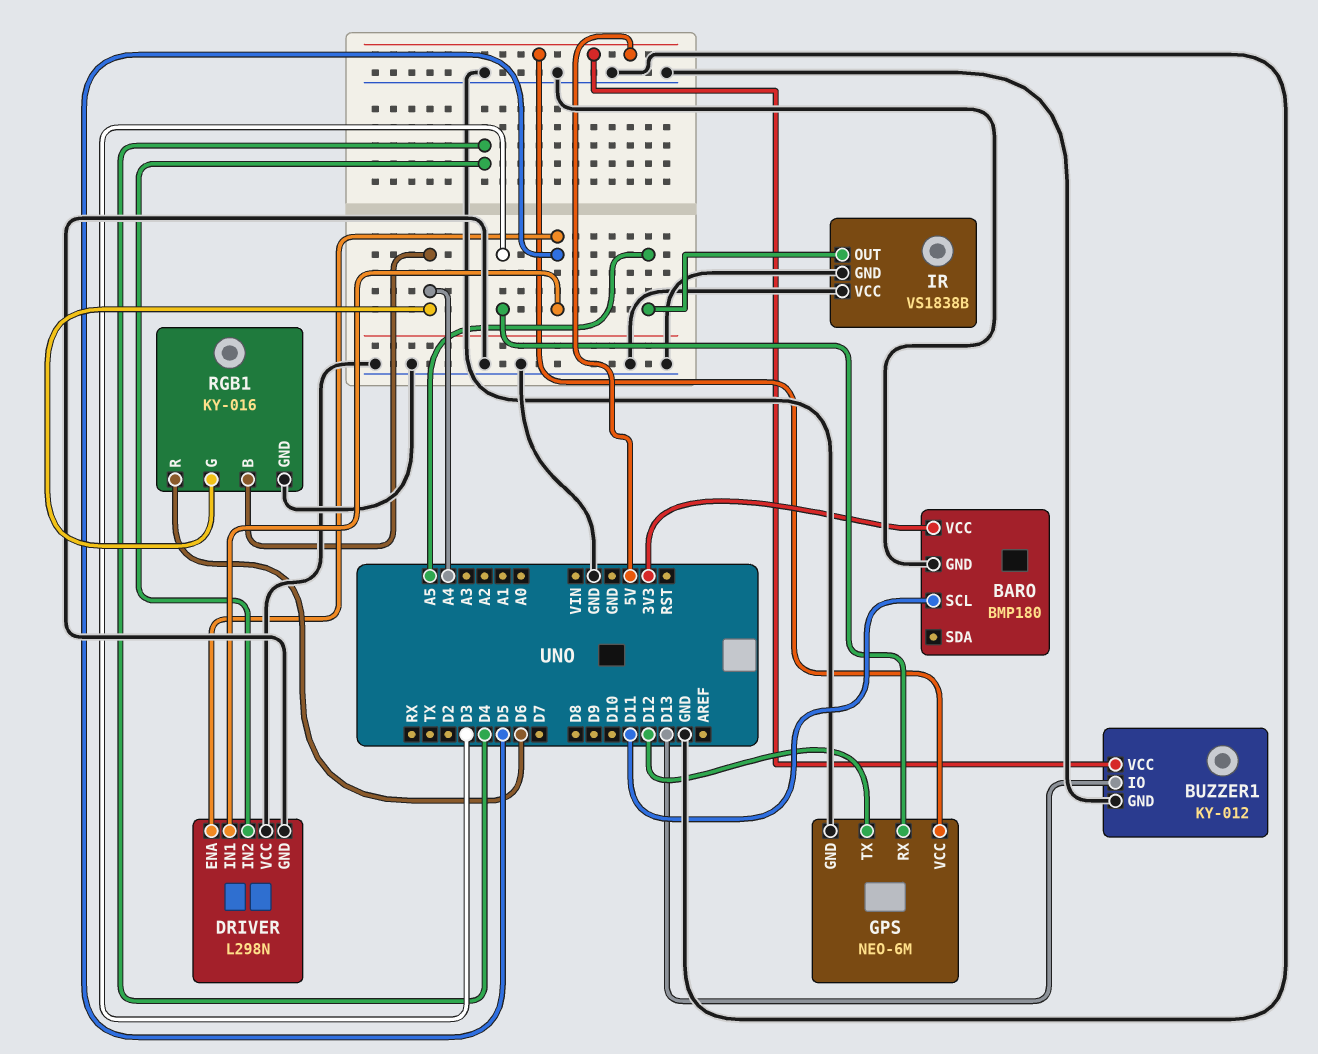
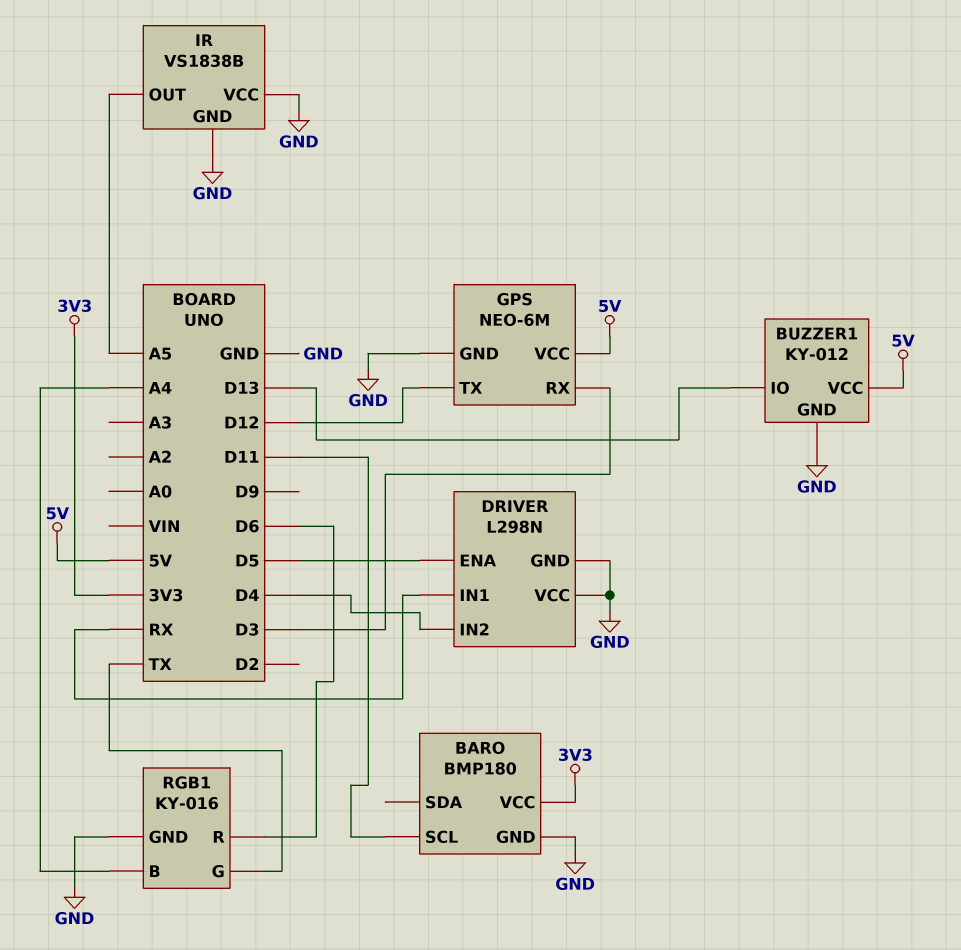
DRIVER pin IN1: D5 -> RX
RGB1 pin G: A4 -> TX

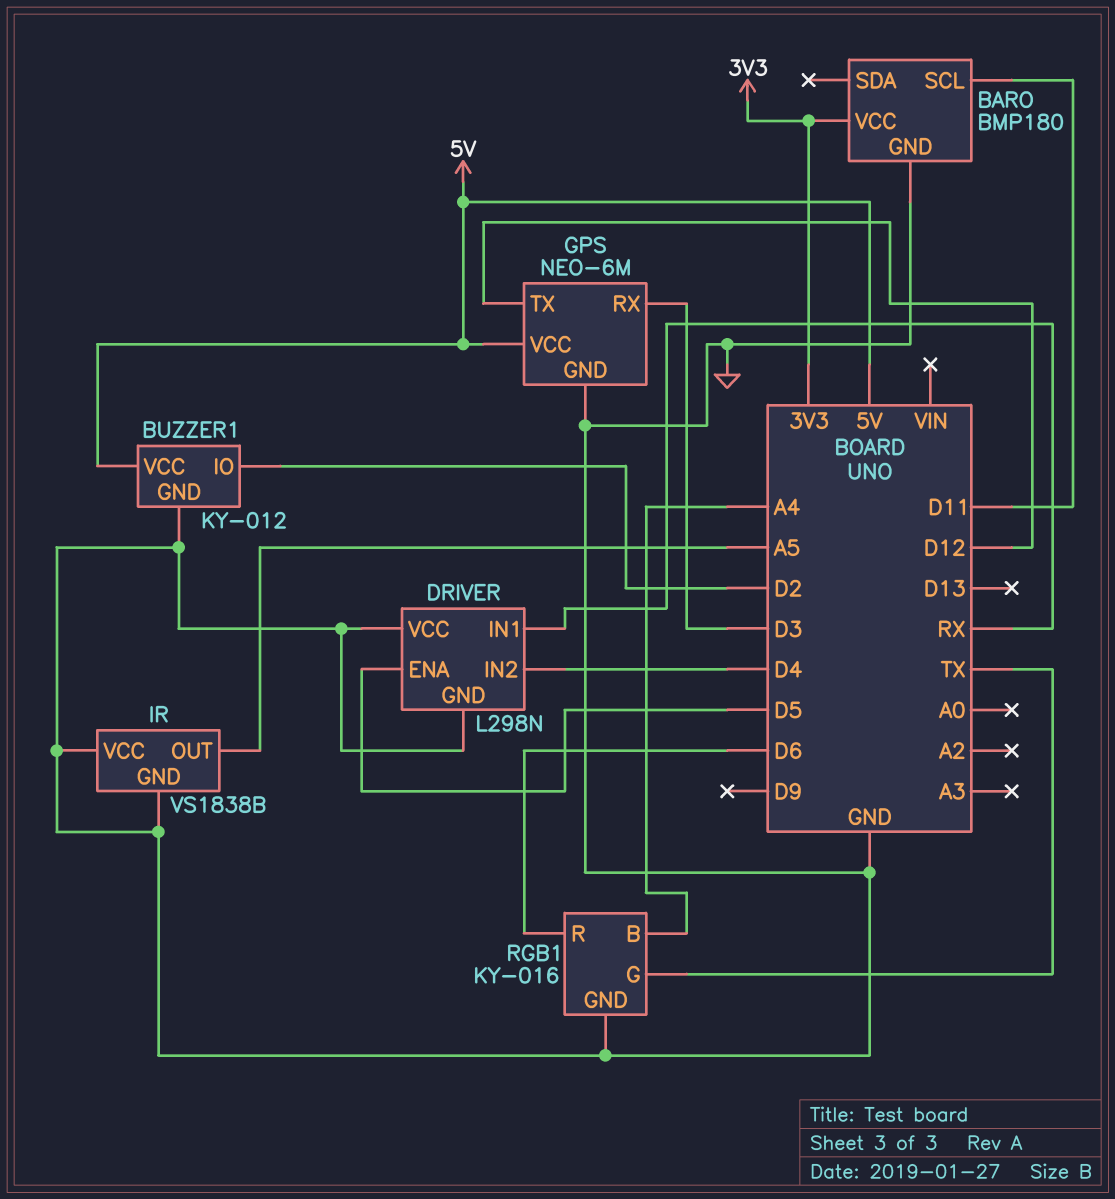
BUZZER1 pin IO: D13 -> D2

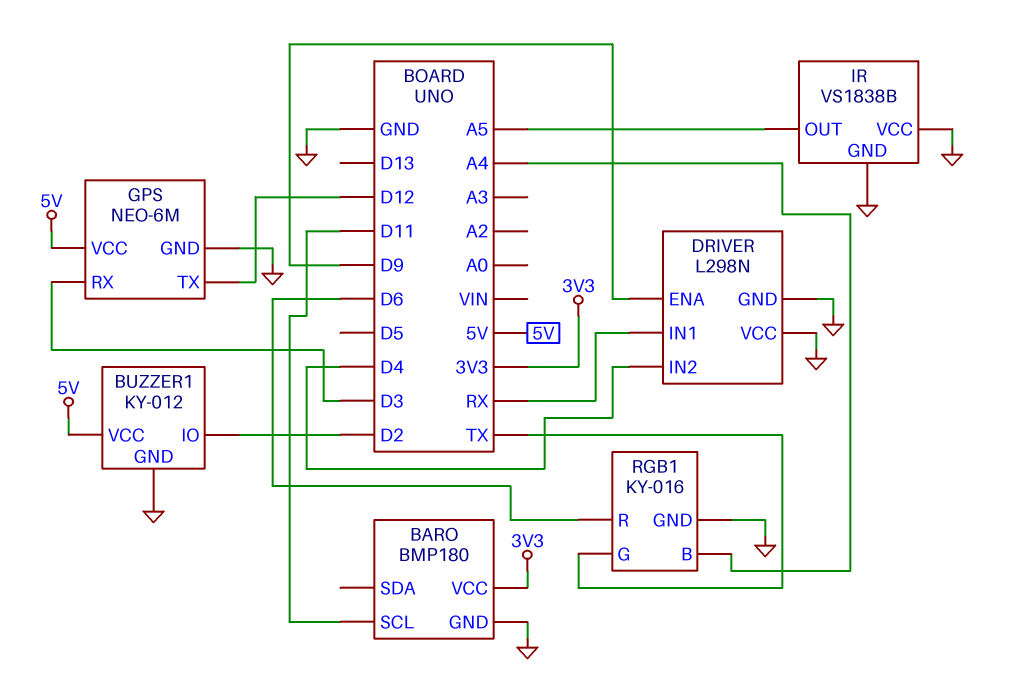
DRIVER pin ENA: D5 -> D9

